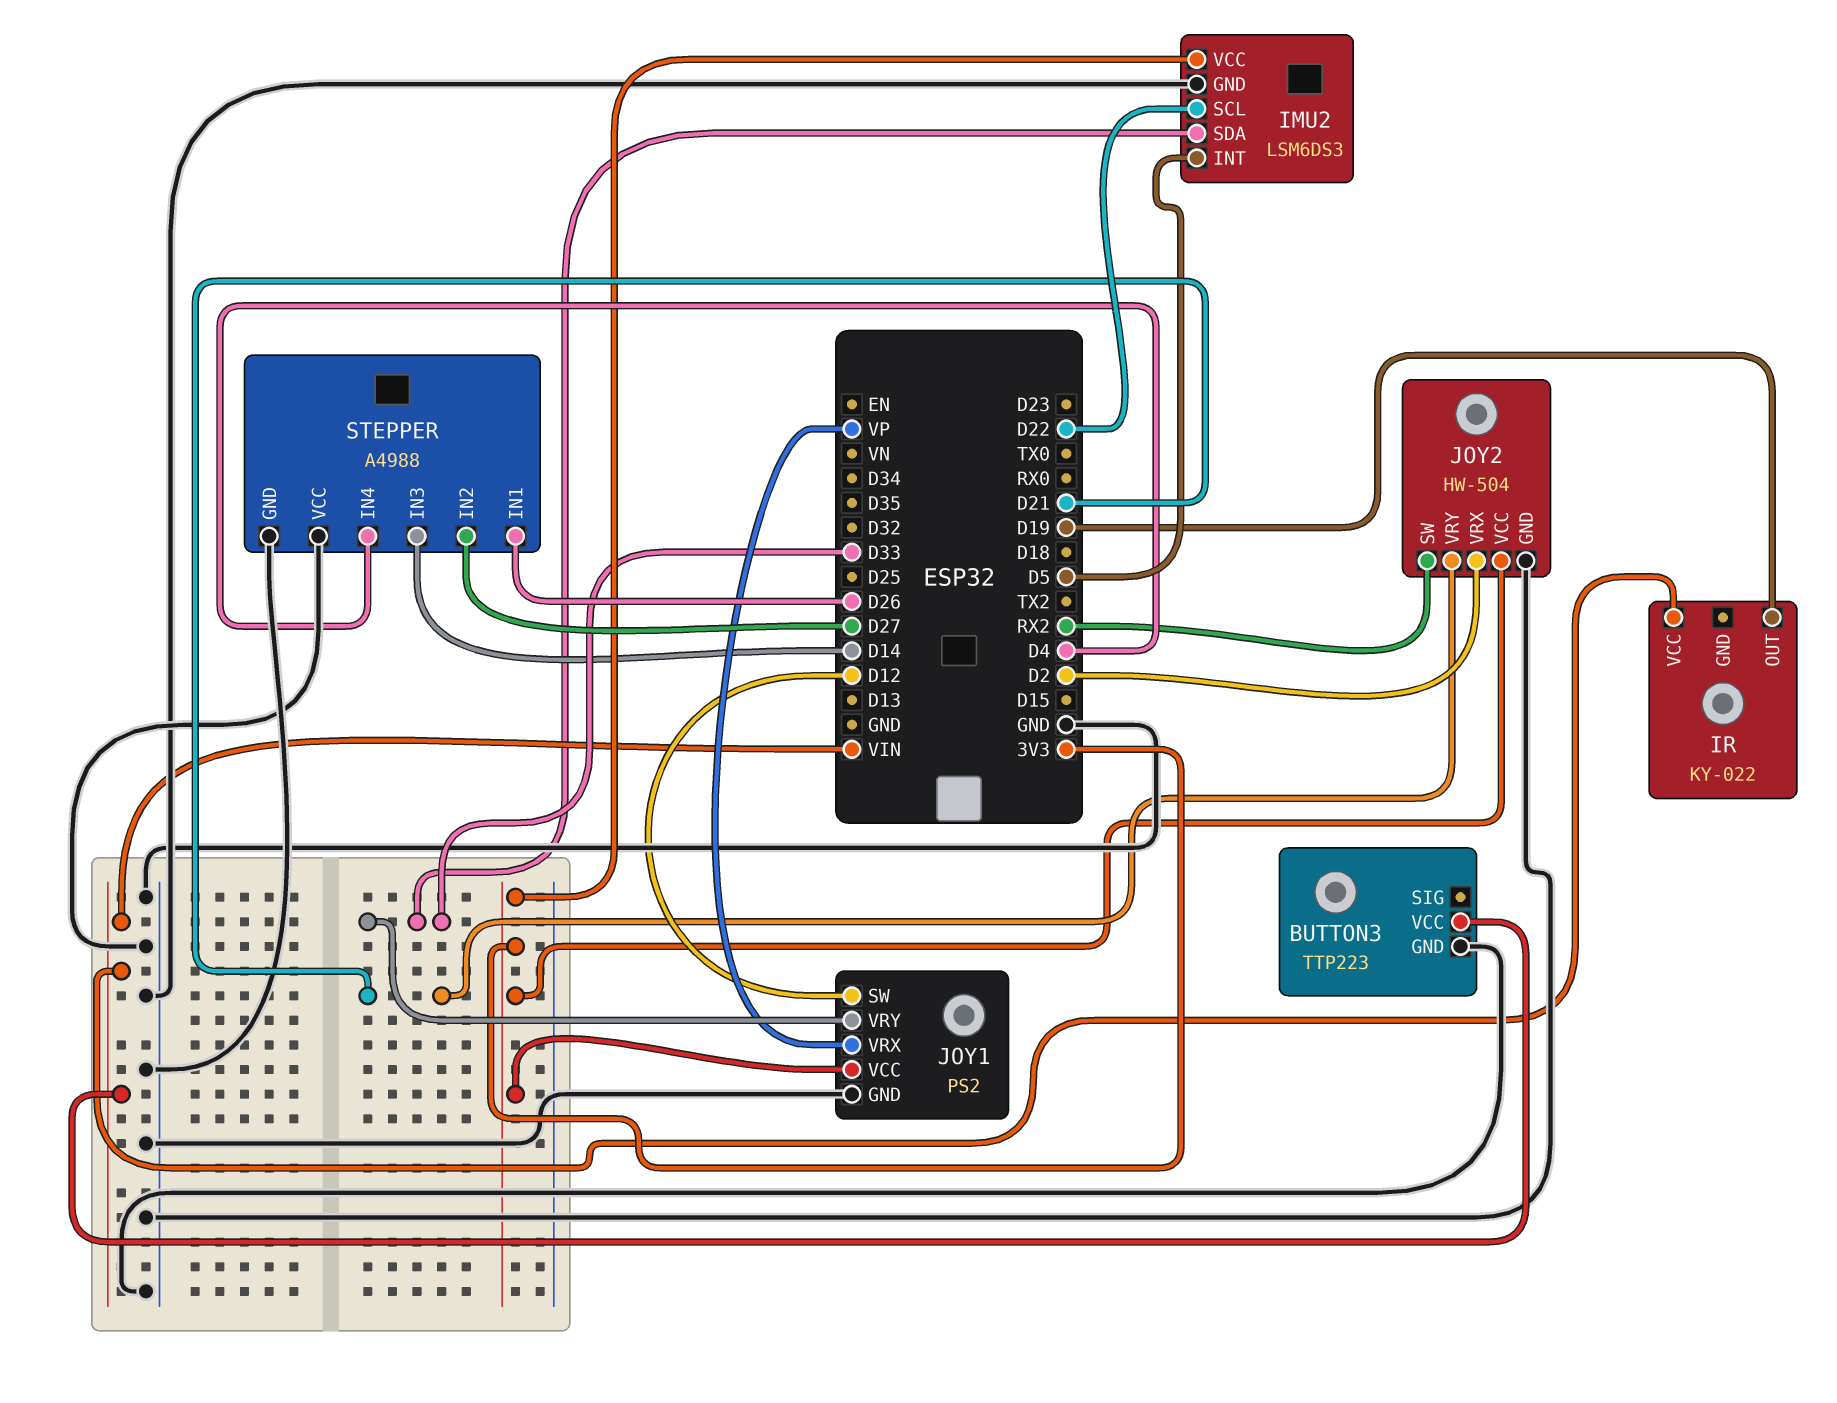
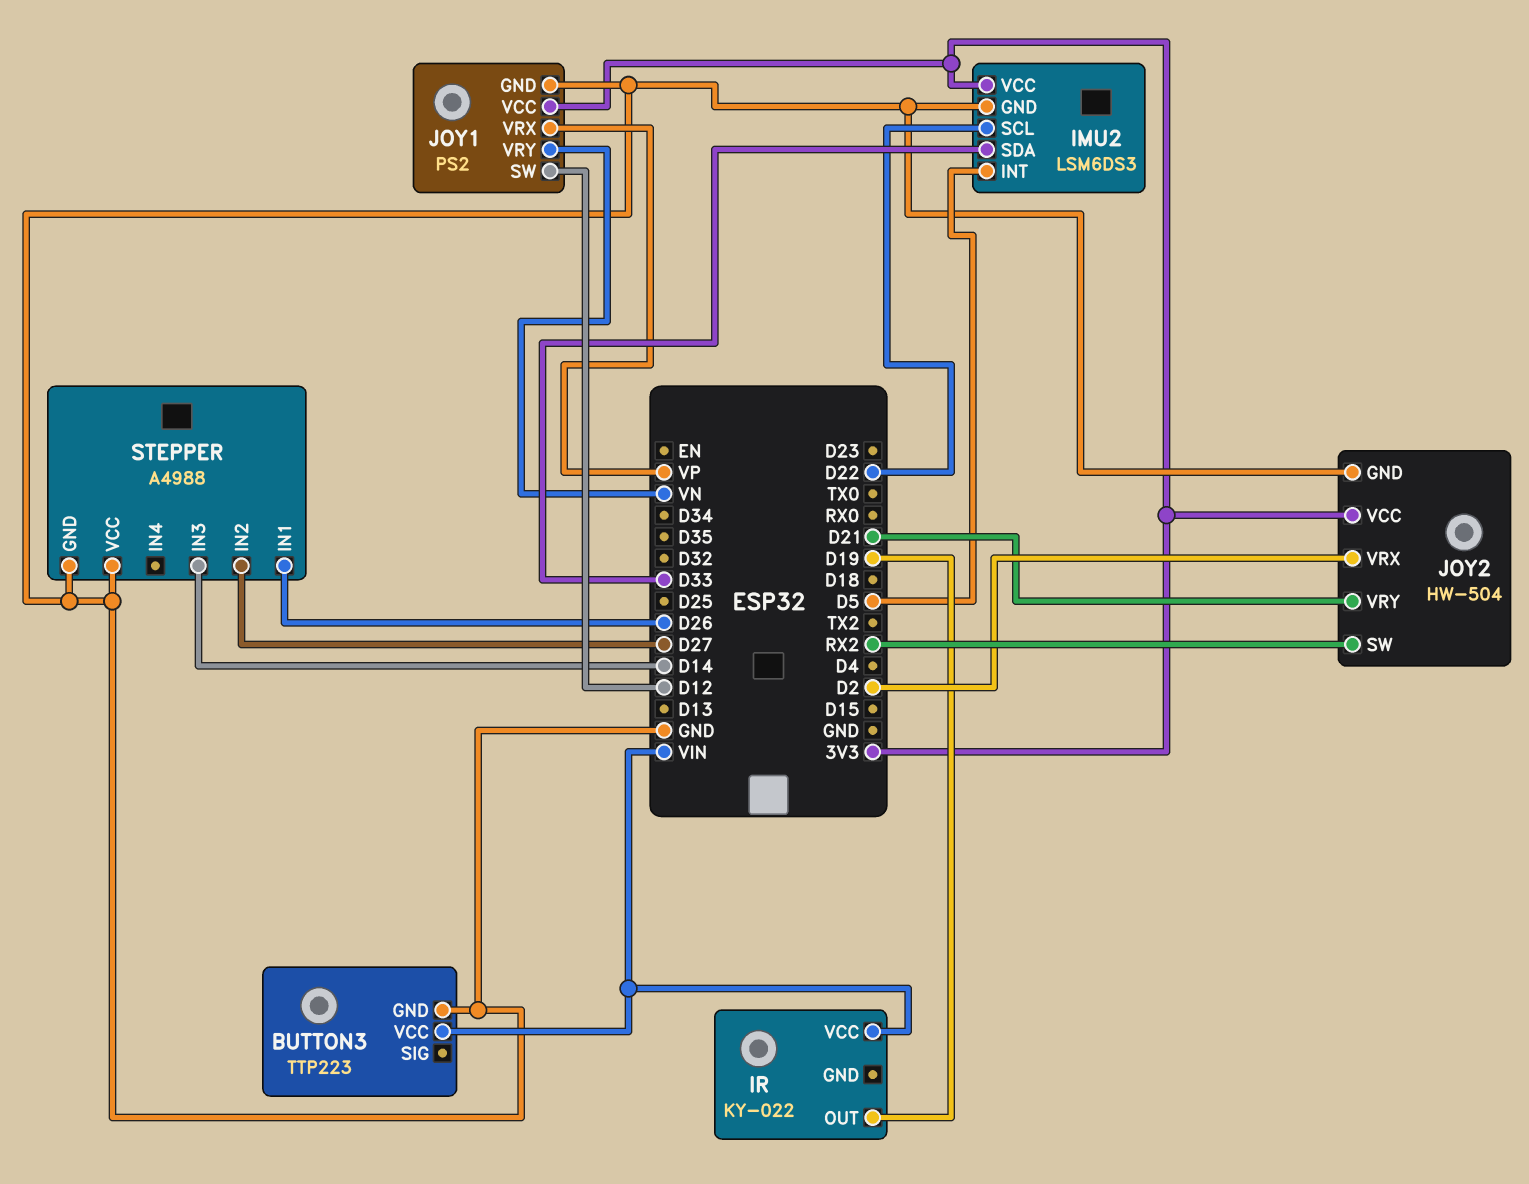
JOY1 pin VRY: D33 -> VN
STEPPER pin IN4: D4 -> none

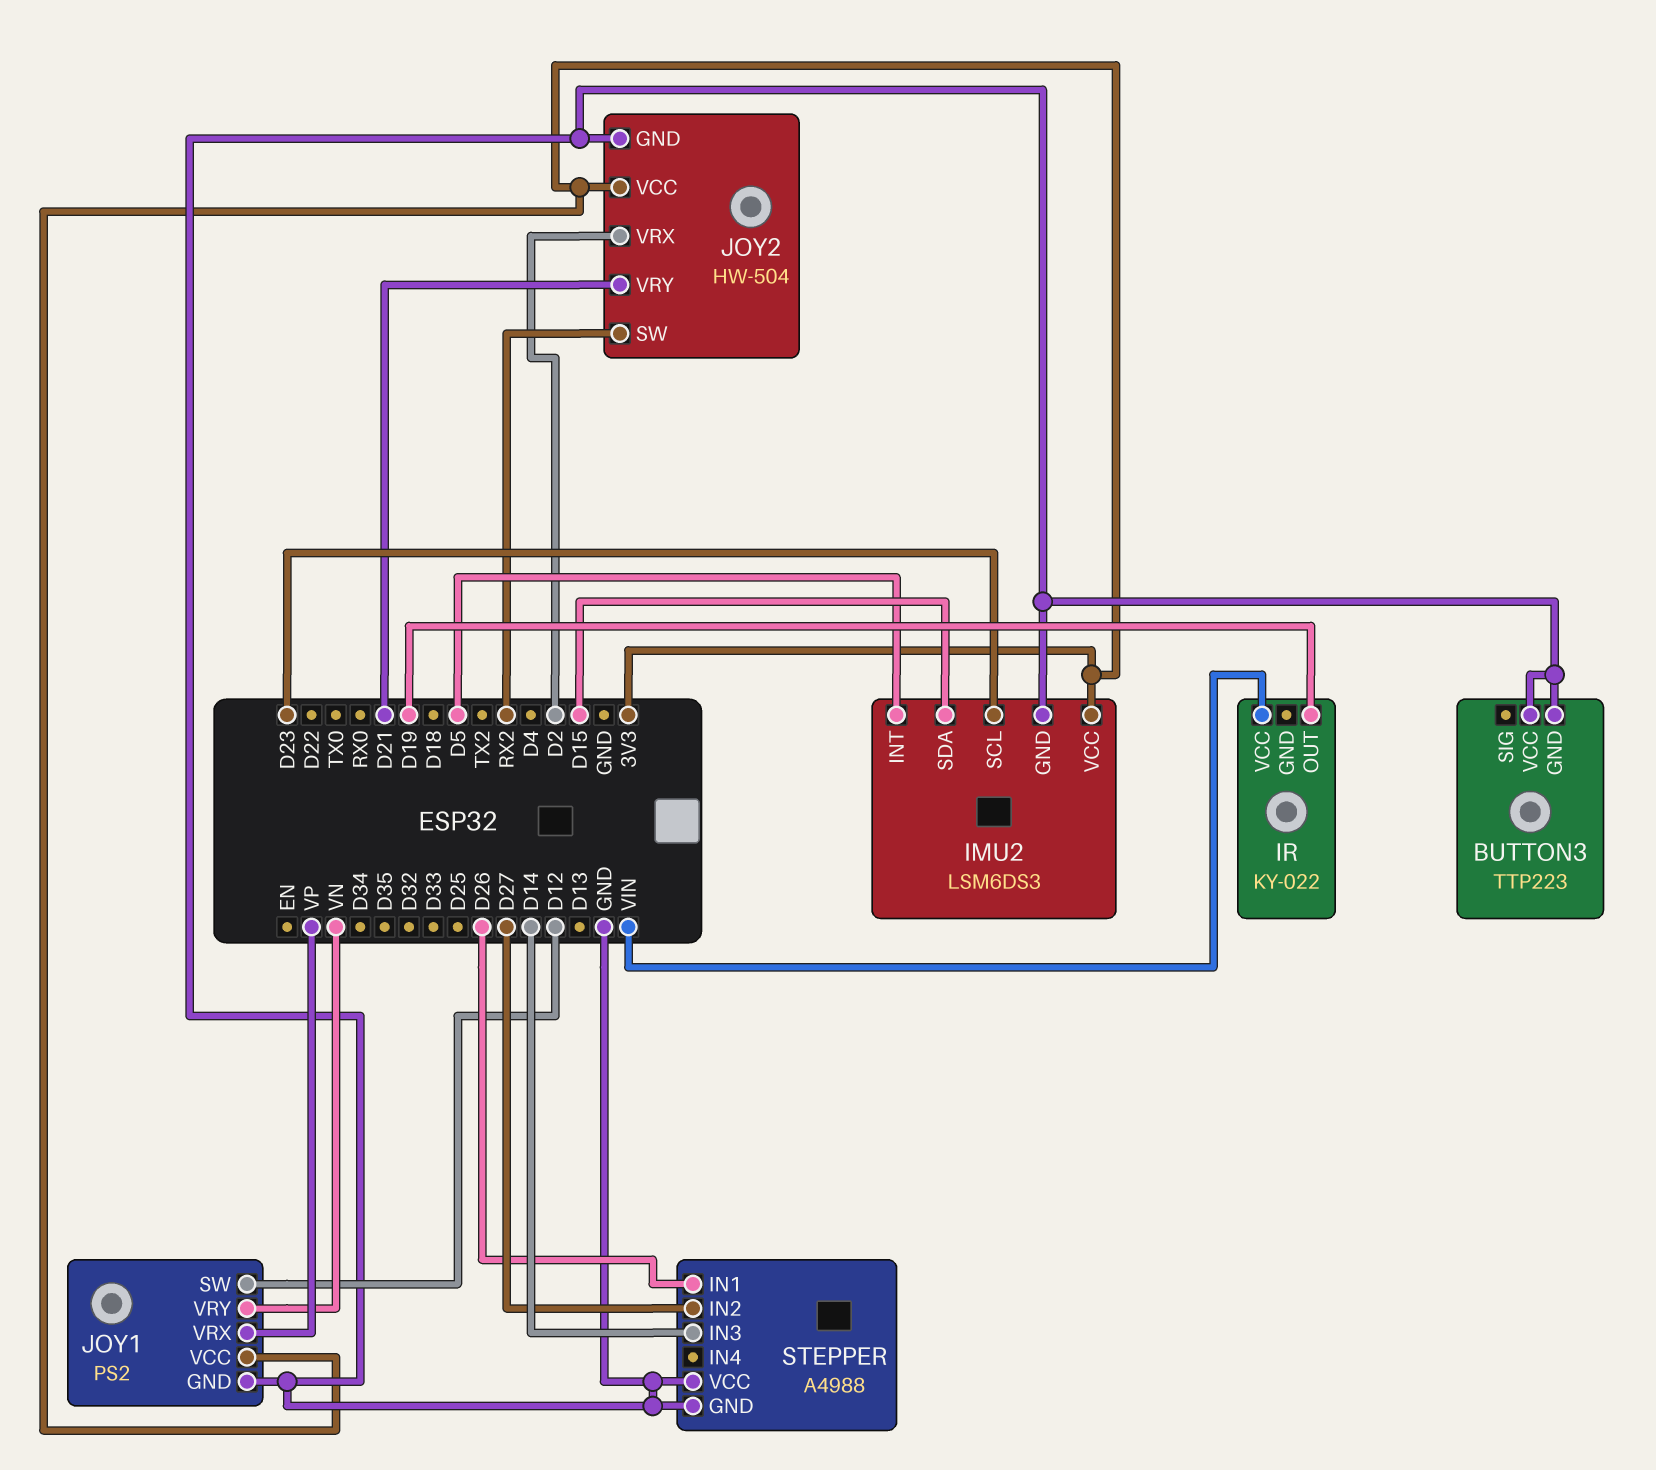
BUTTON3 pin VCC: VIN -> GND
IMU2 pin SCL: D22 -> D23
IMU2 pin SDA: D33 -> D15

